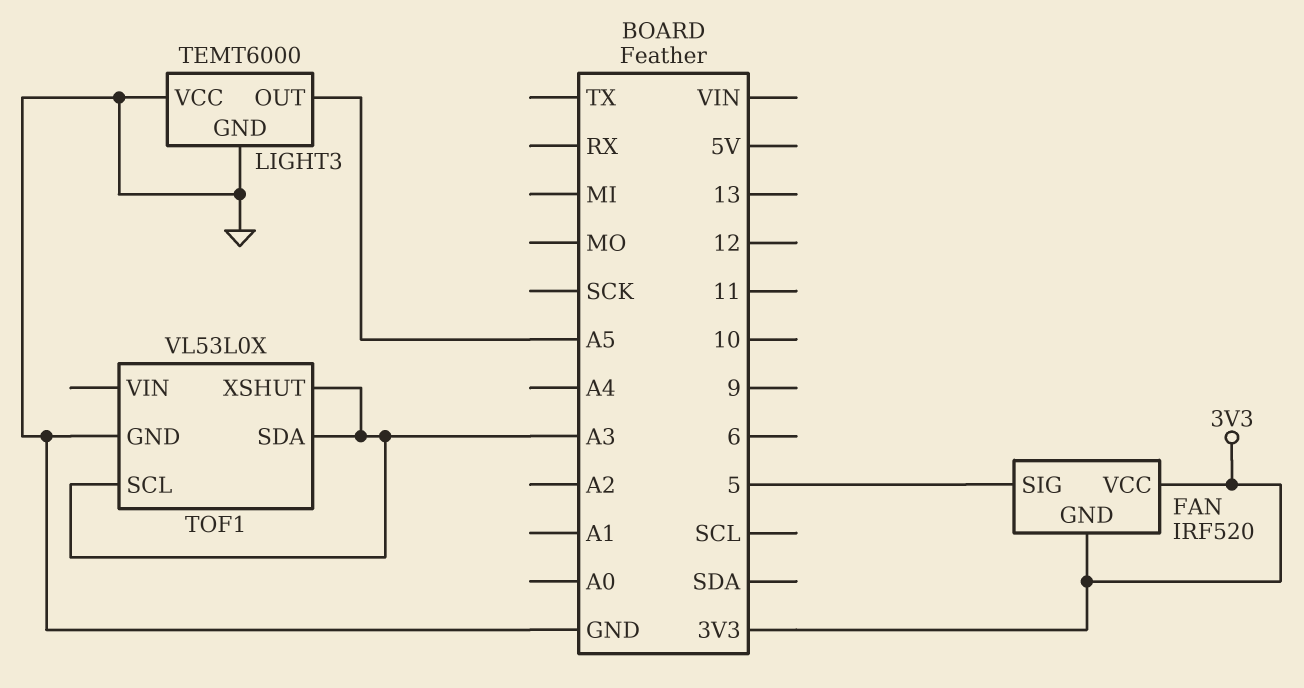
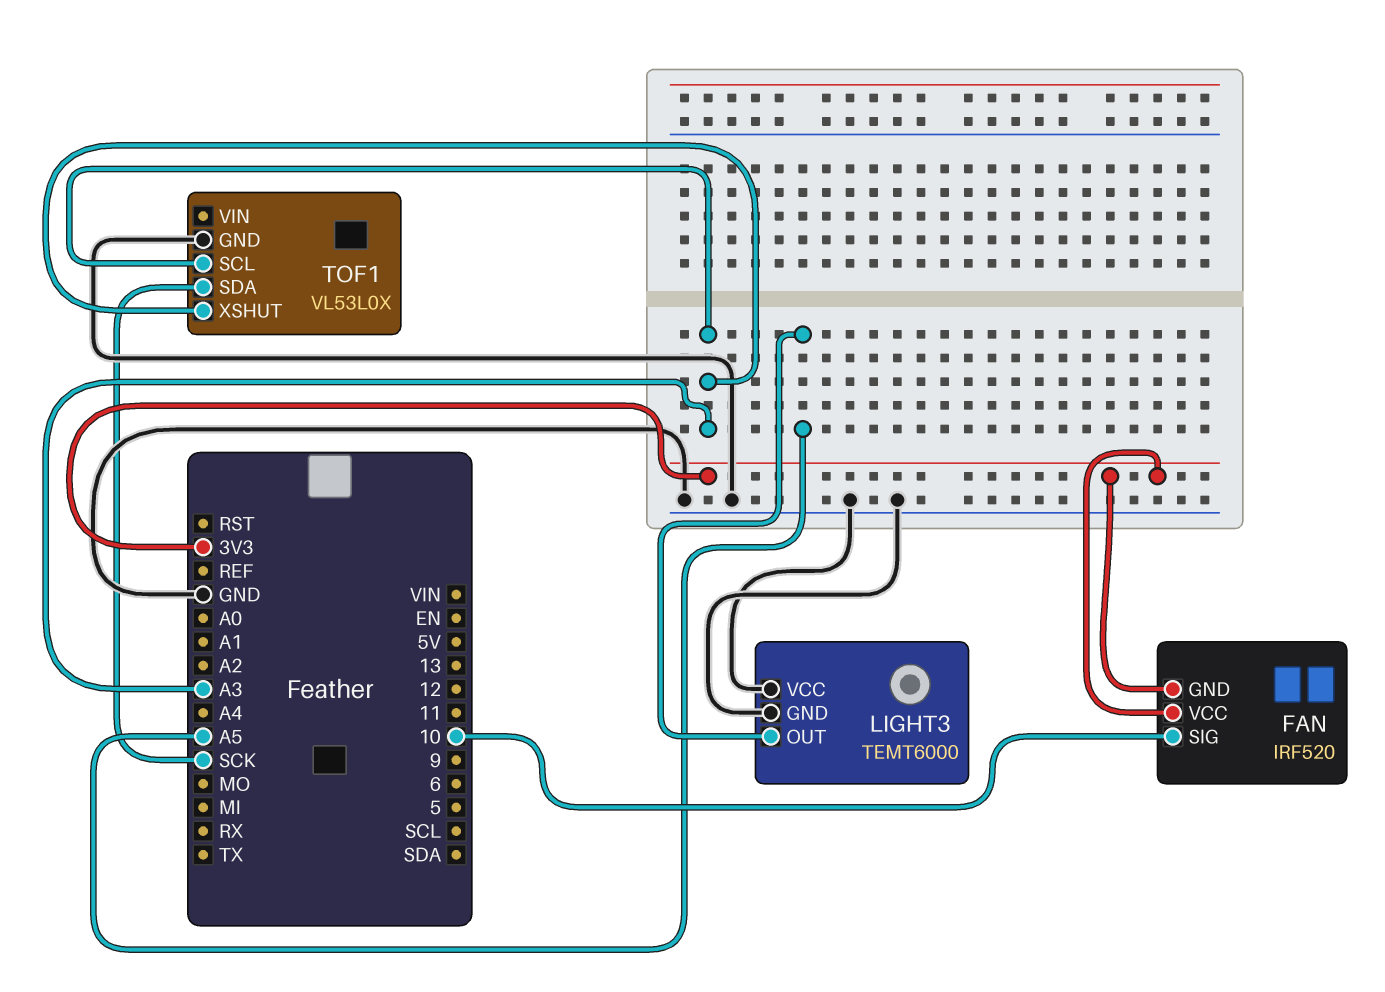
FAN pin SIG: 5 -> 10
TOF1 pin SDA: A3 -> SCK

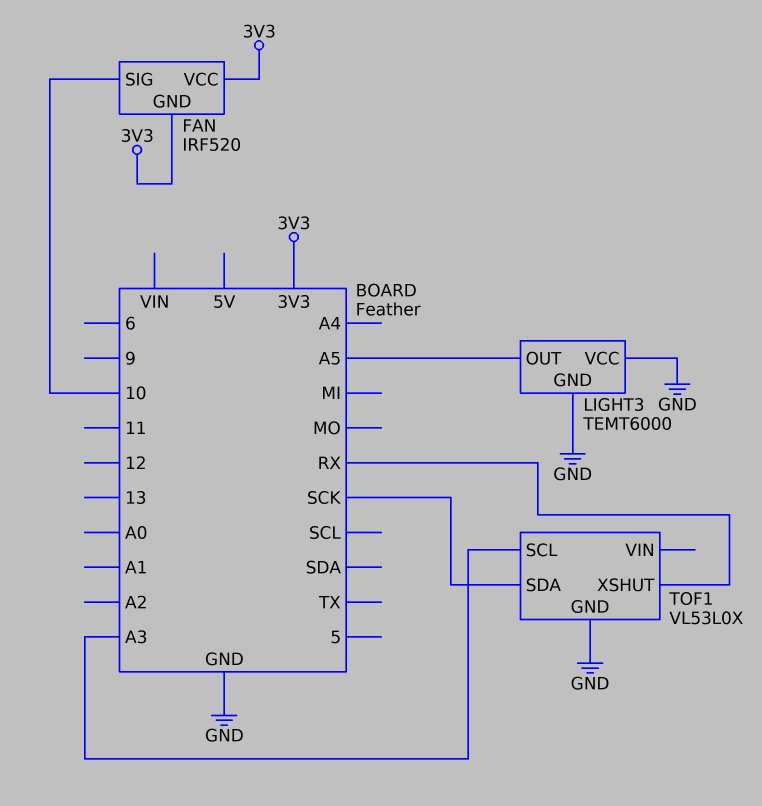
TOF1 pin XSHUT: A3 -> RX

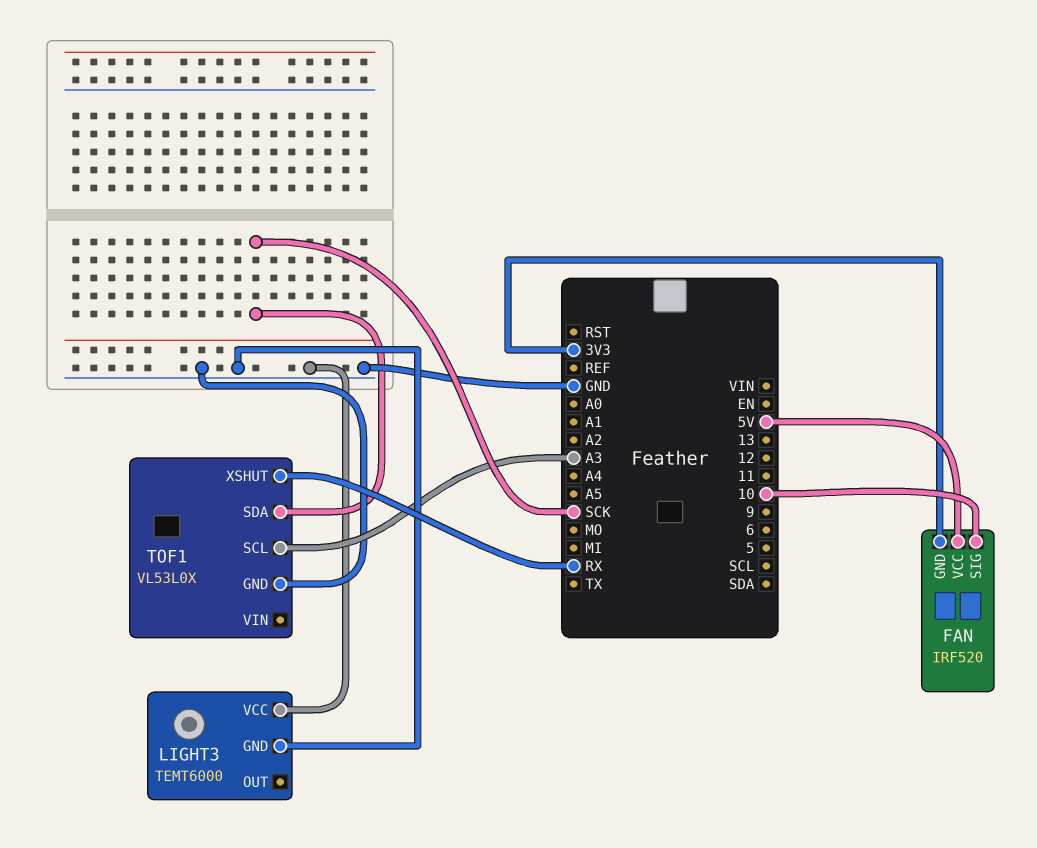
FAN pin VCC: 3V3 -> 5V
LIGHT3 pin OUT: A5 -> none

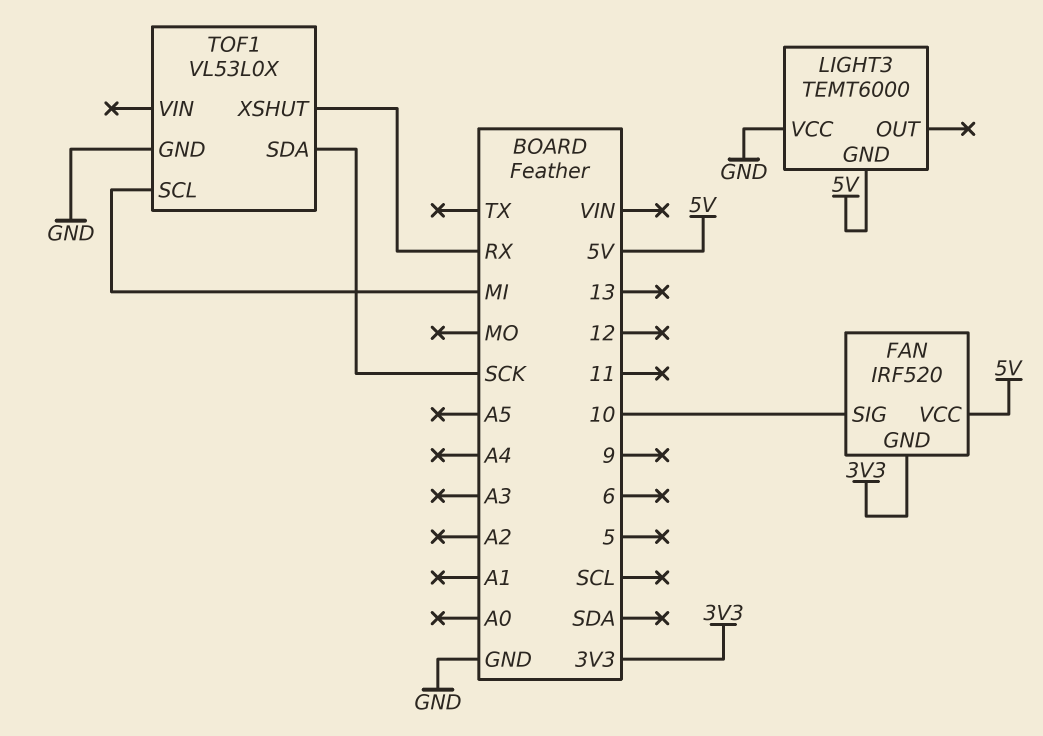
LIGHT3 pin GND: GND -> 5V
TOF1 pin SCL: A3 -> MI

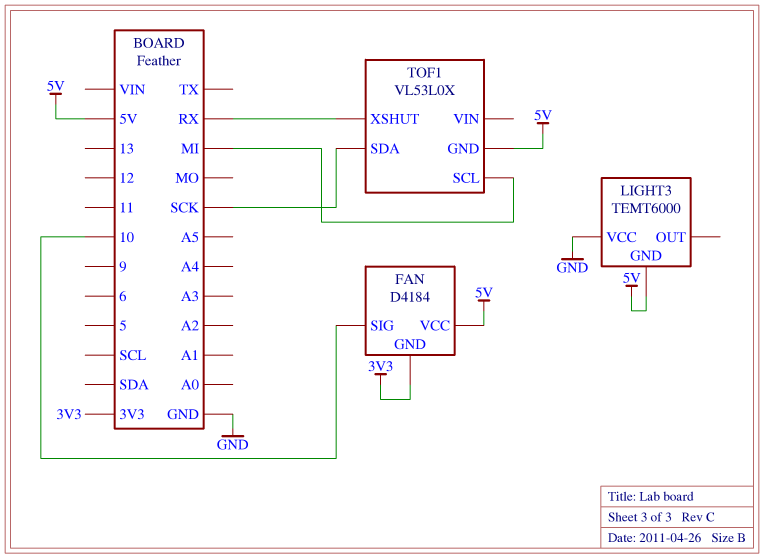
FAN: IRF520 -> D4184
TOF1 pin GND: GND -> 5V

